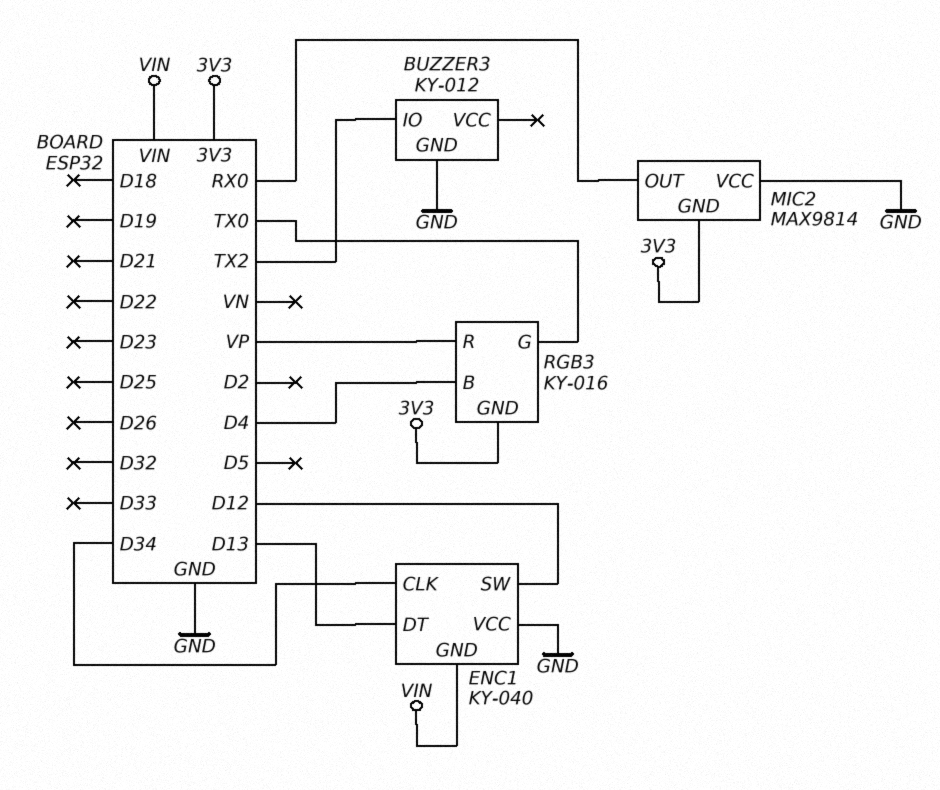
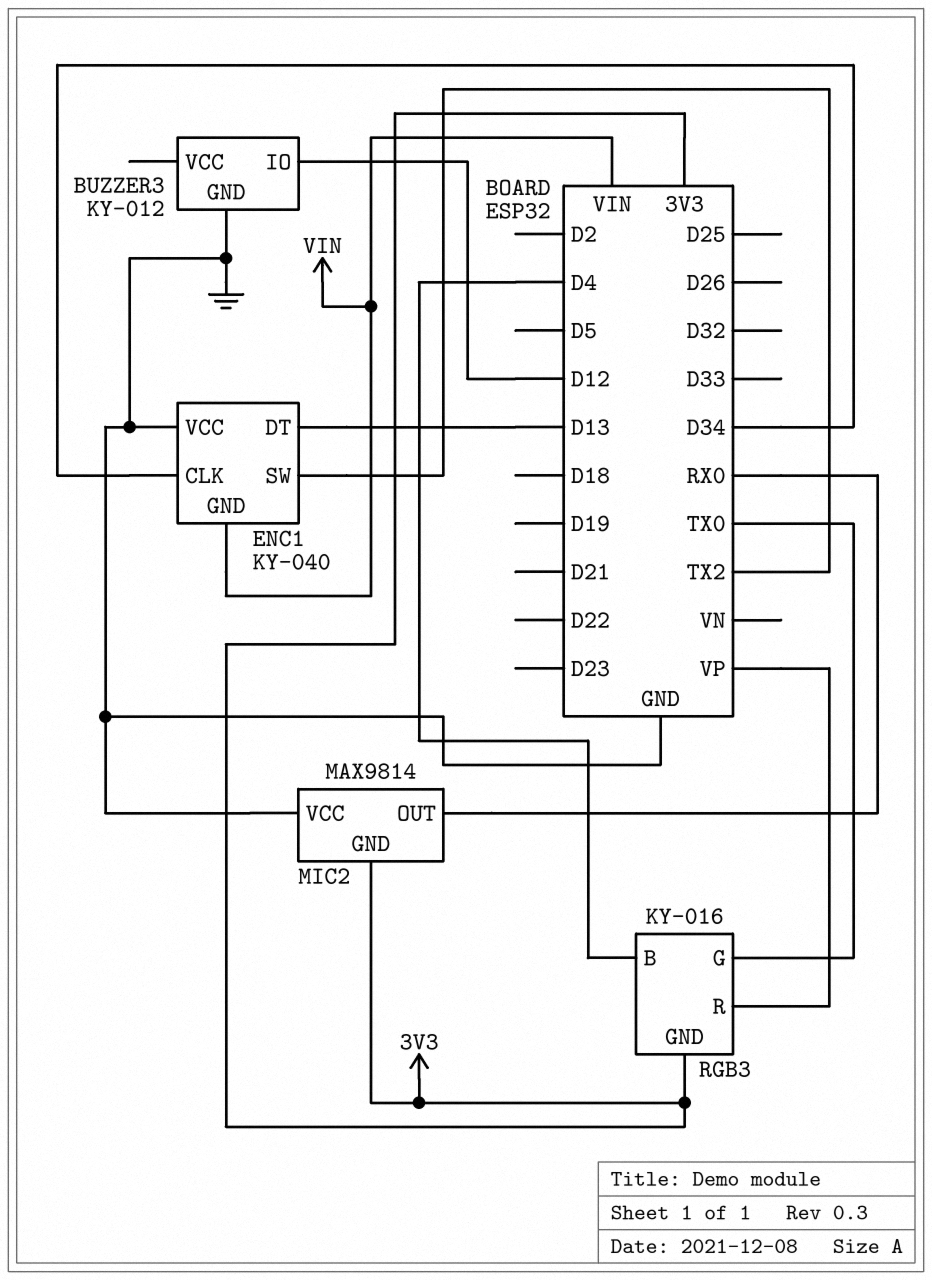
BUZZER3 pin IO: TX2 -> D12
ENC1 pin SW: D12 -> TX2

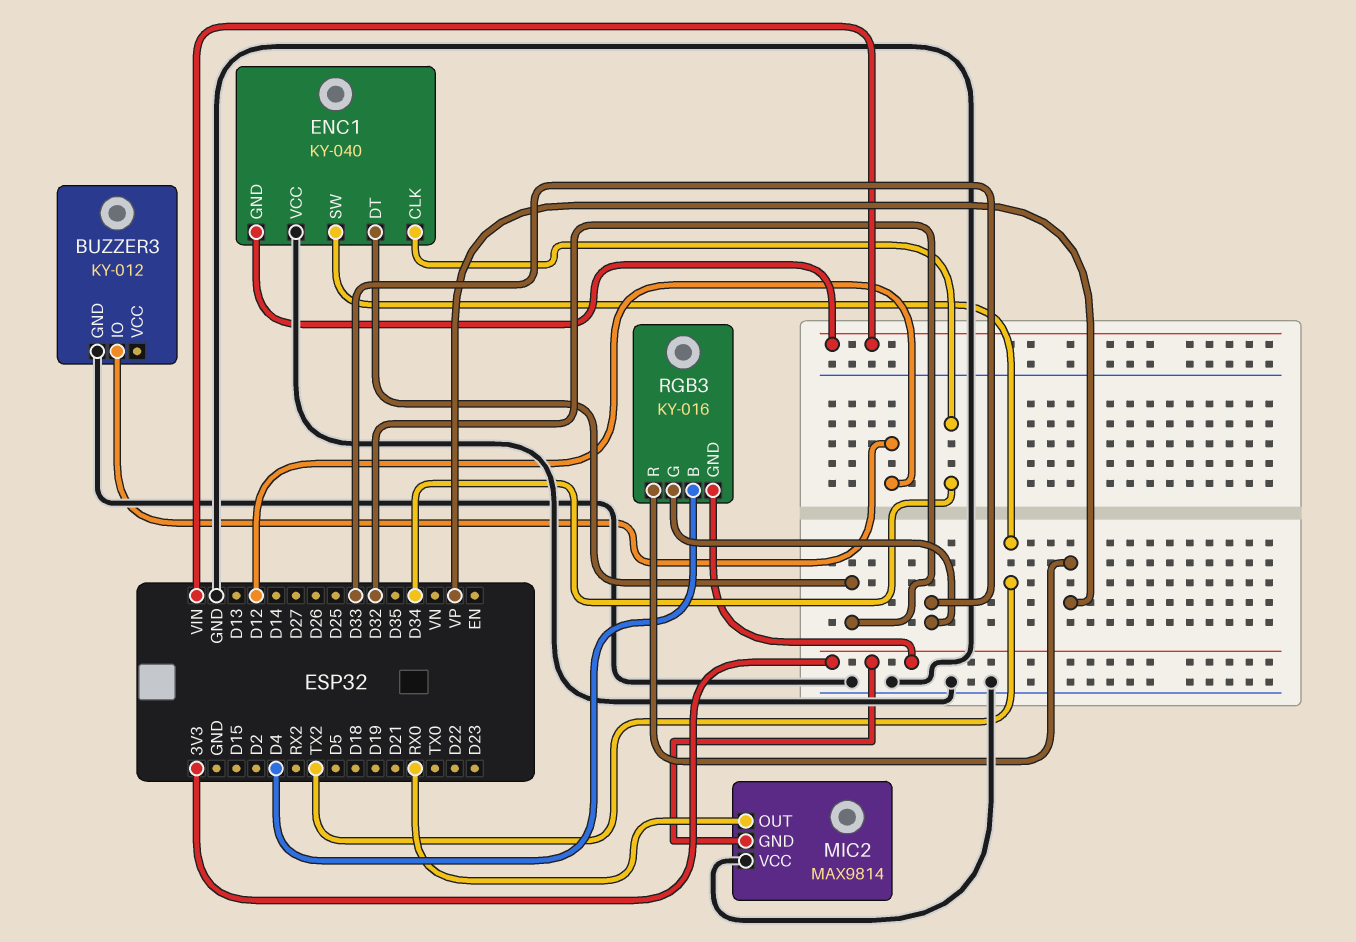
ENC1 pin DT: D13 -> D32
RGB3 pin G: TX0 -> D33

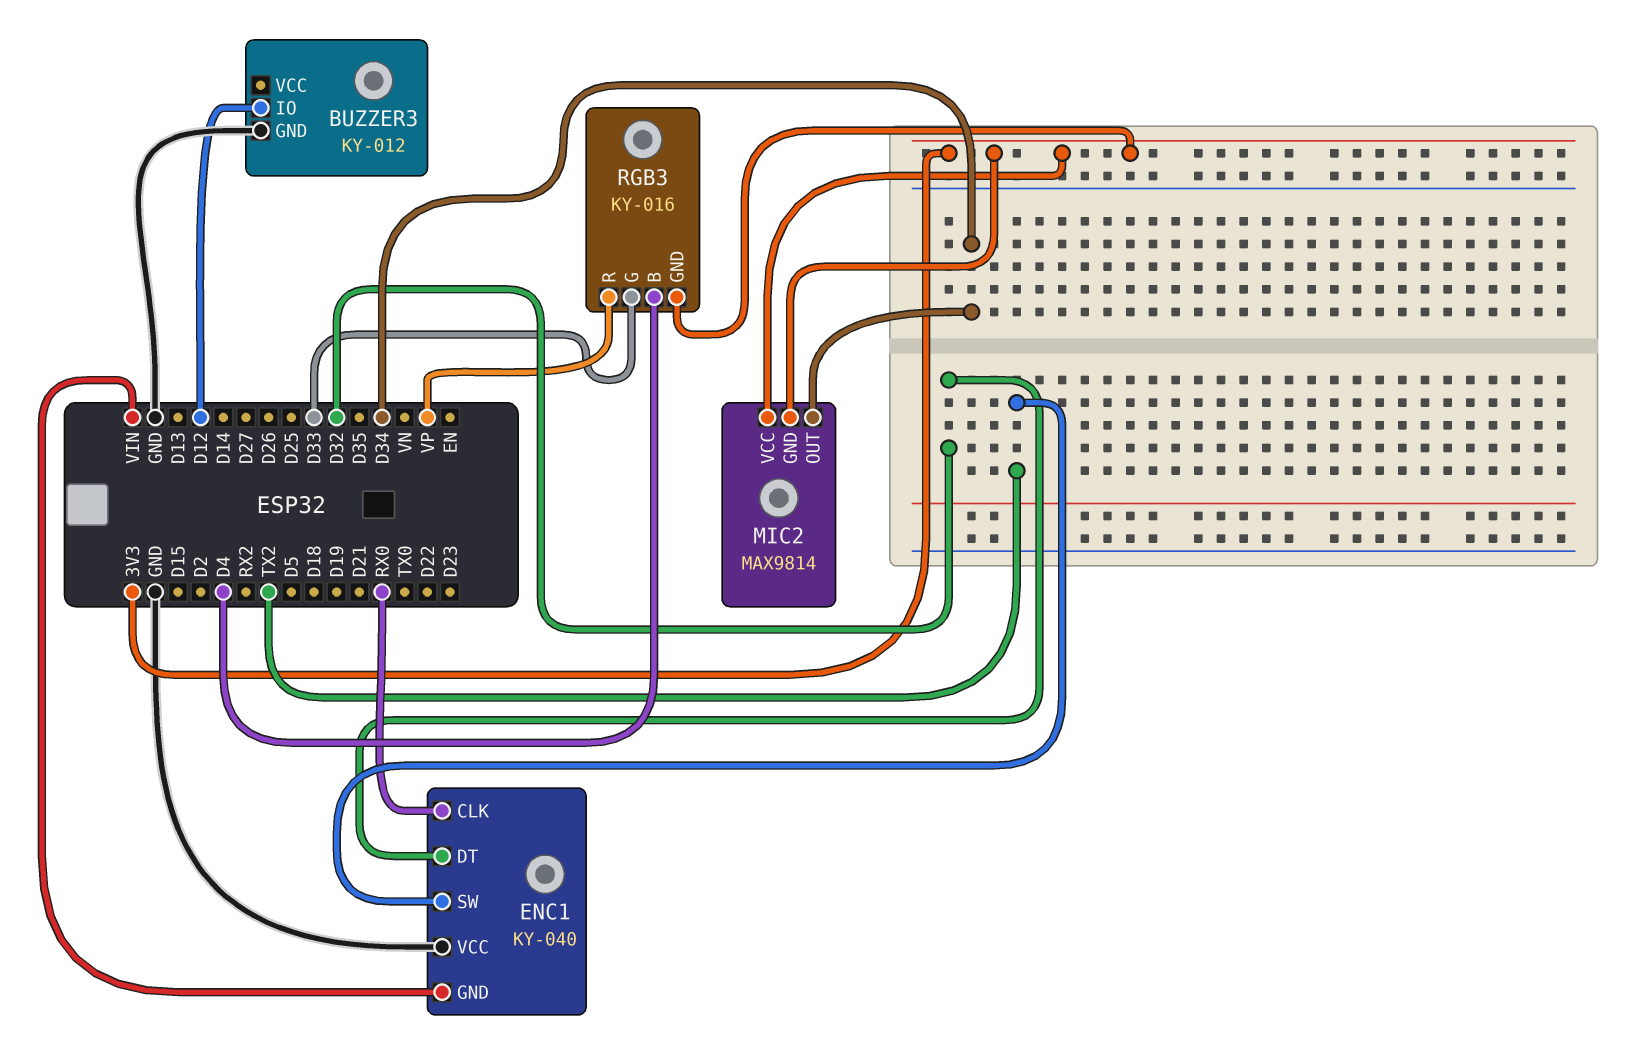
ENC1 pin CLK: D34 -> RX0
MIC2 pin OUT: RX0 -> D34
MIC2 pin VCC: GND -> 3V3

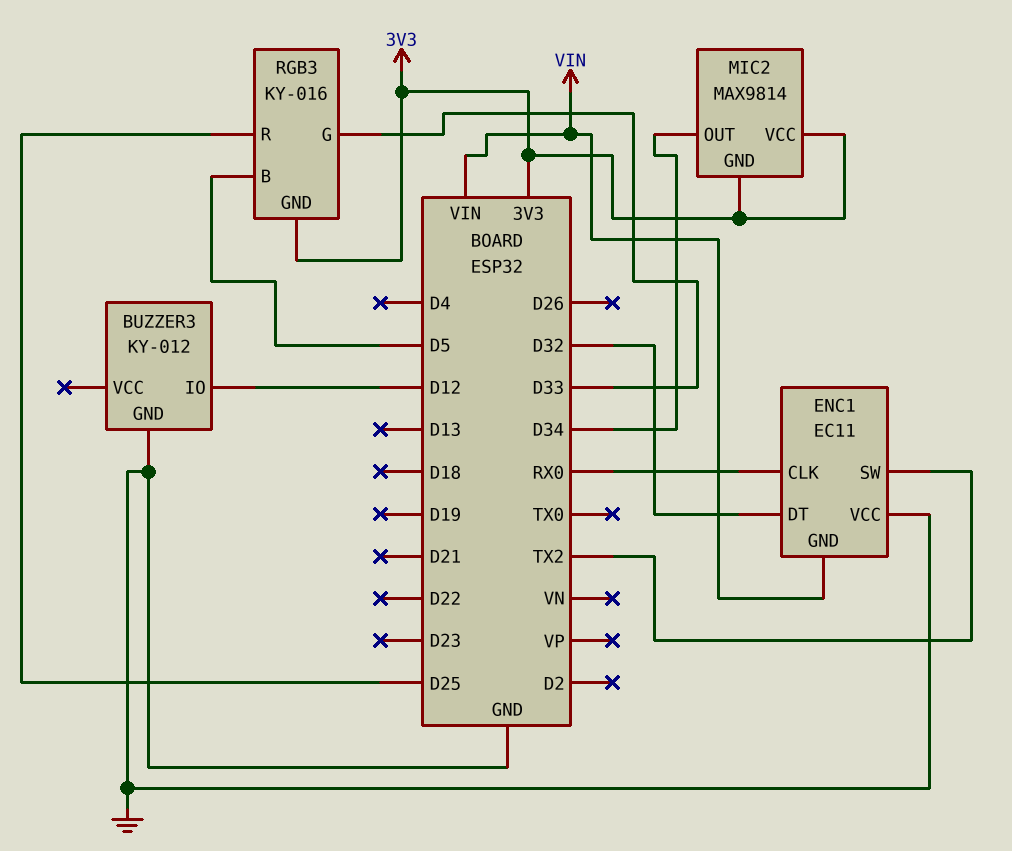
ENC1: KY-040 -> EC11
RGB3 pin B: D4 -> D5
RGB3 pin R: VP -> D25

